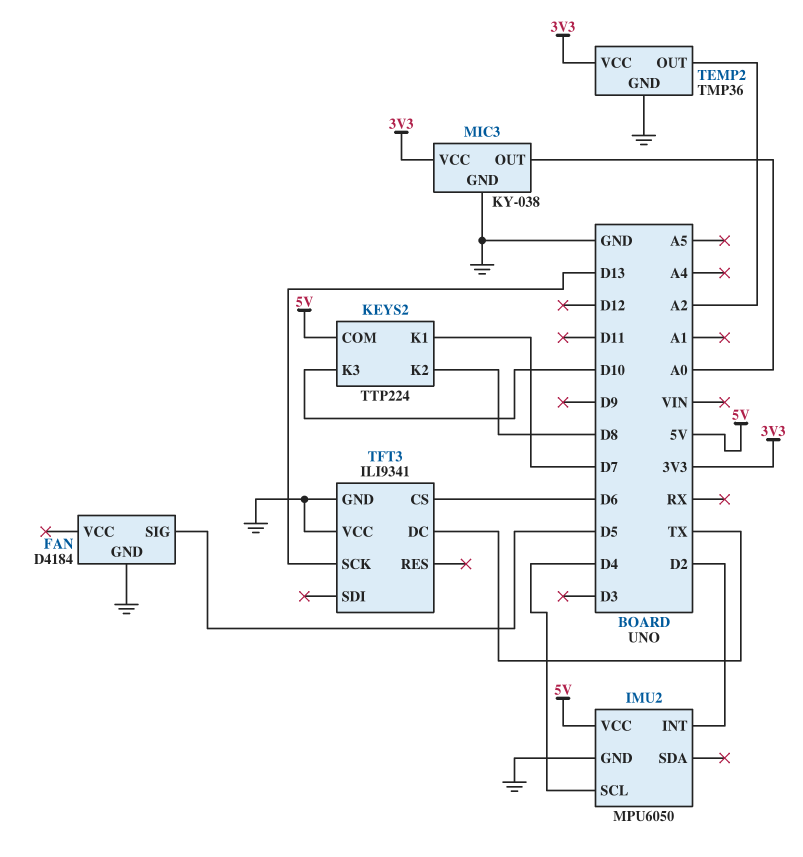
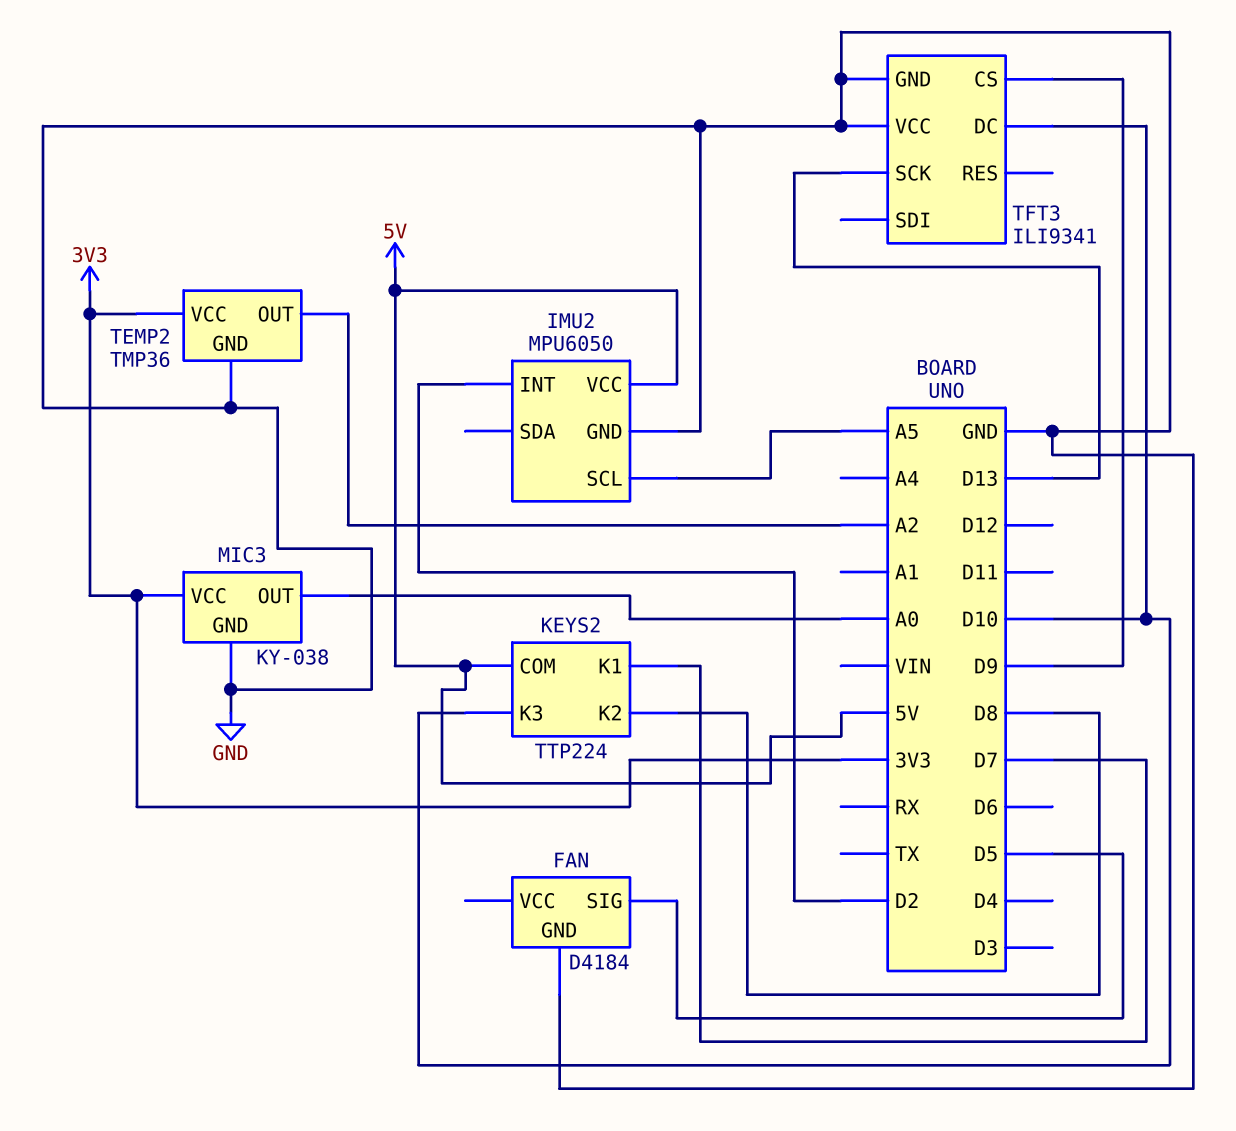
IMU2 pin SCL: D4 -> A5
TFT3 pin CS: D6 -> D9
TFT3 pin DC: TX -> D10

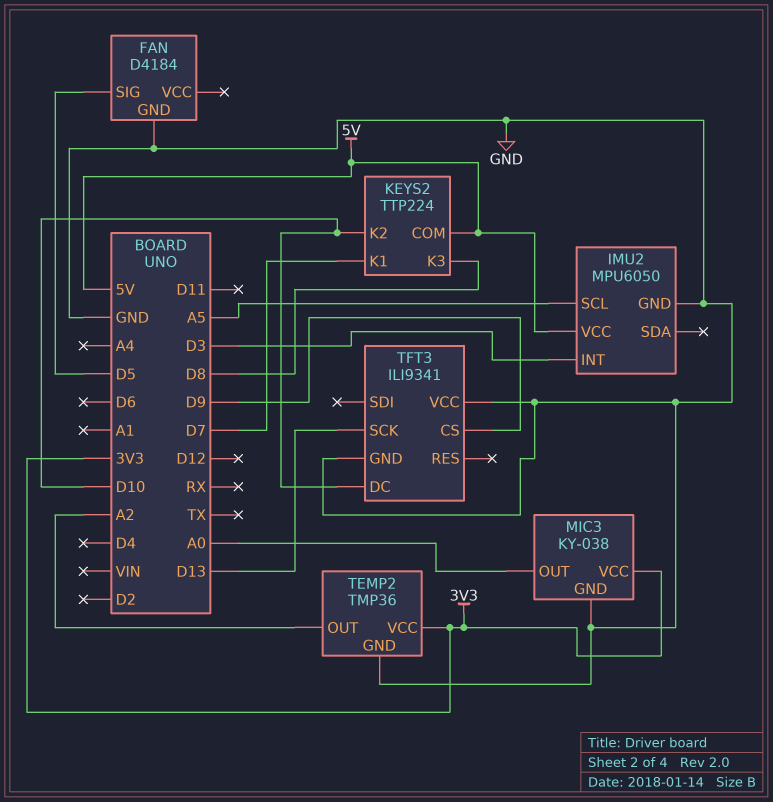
IMU2 pin INT: D2 -> D3
KEYS2 pin K2: D8 -> D10
KEYS2 pin K3: D10 -> D8

